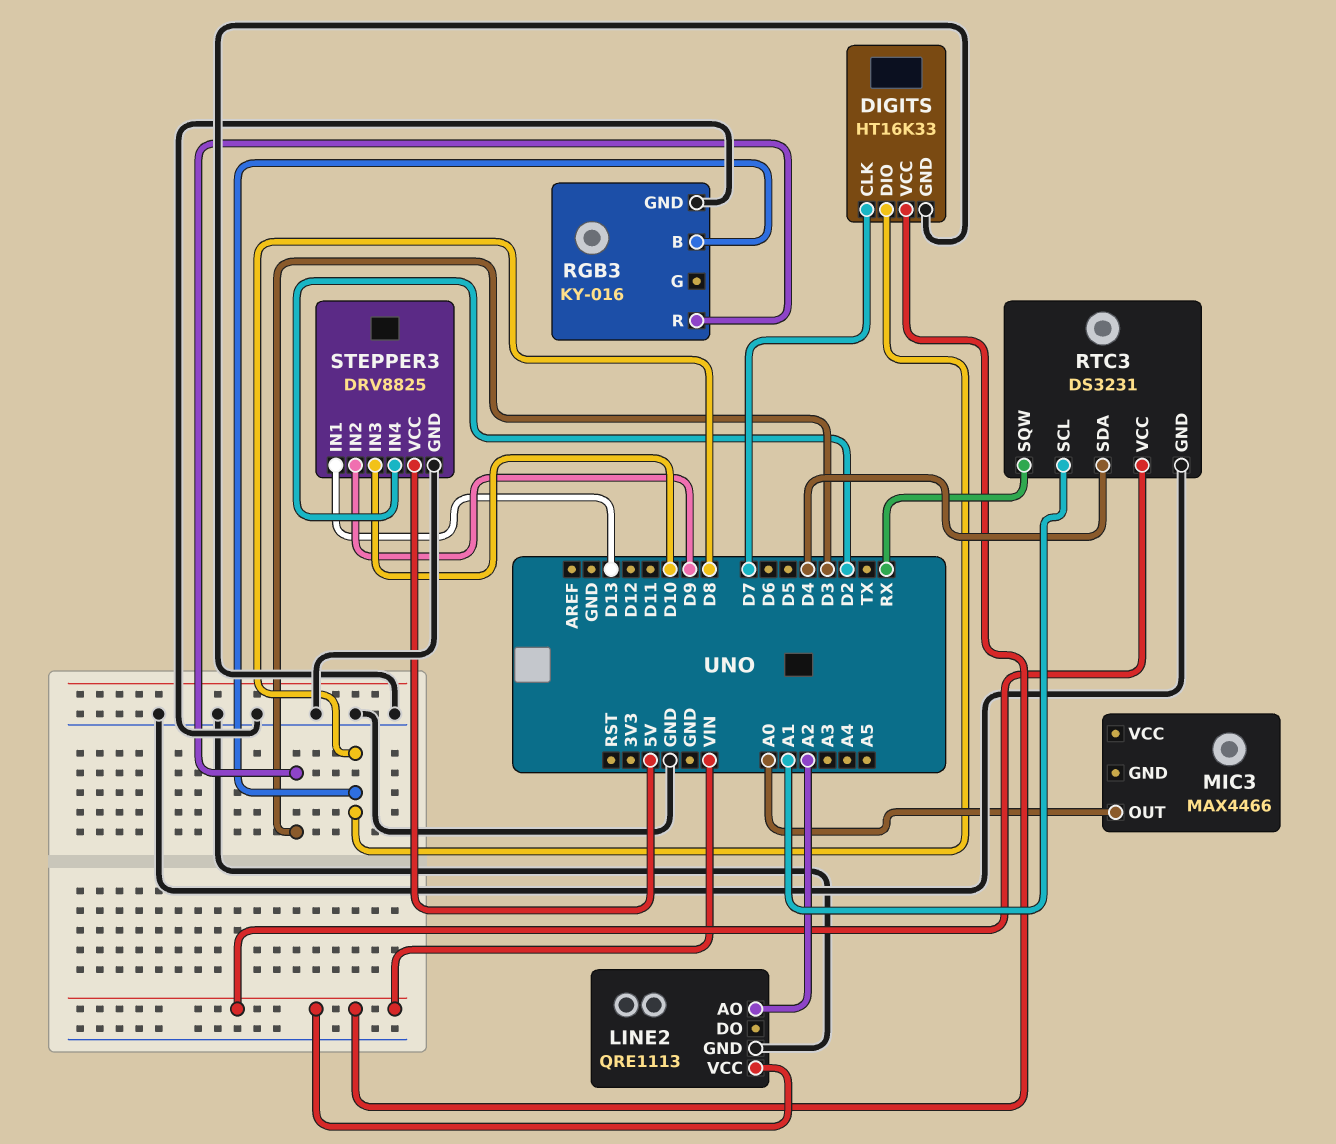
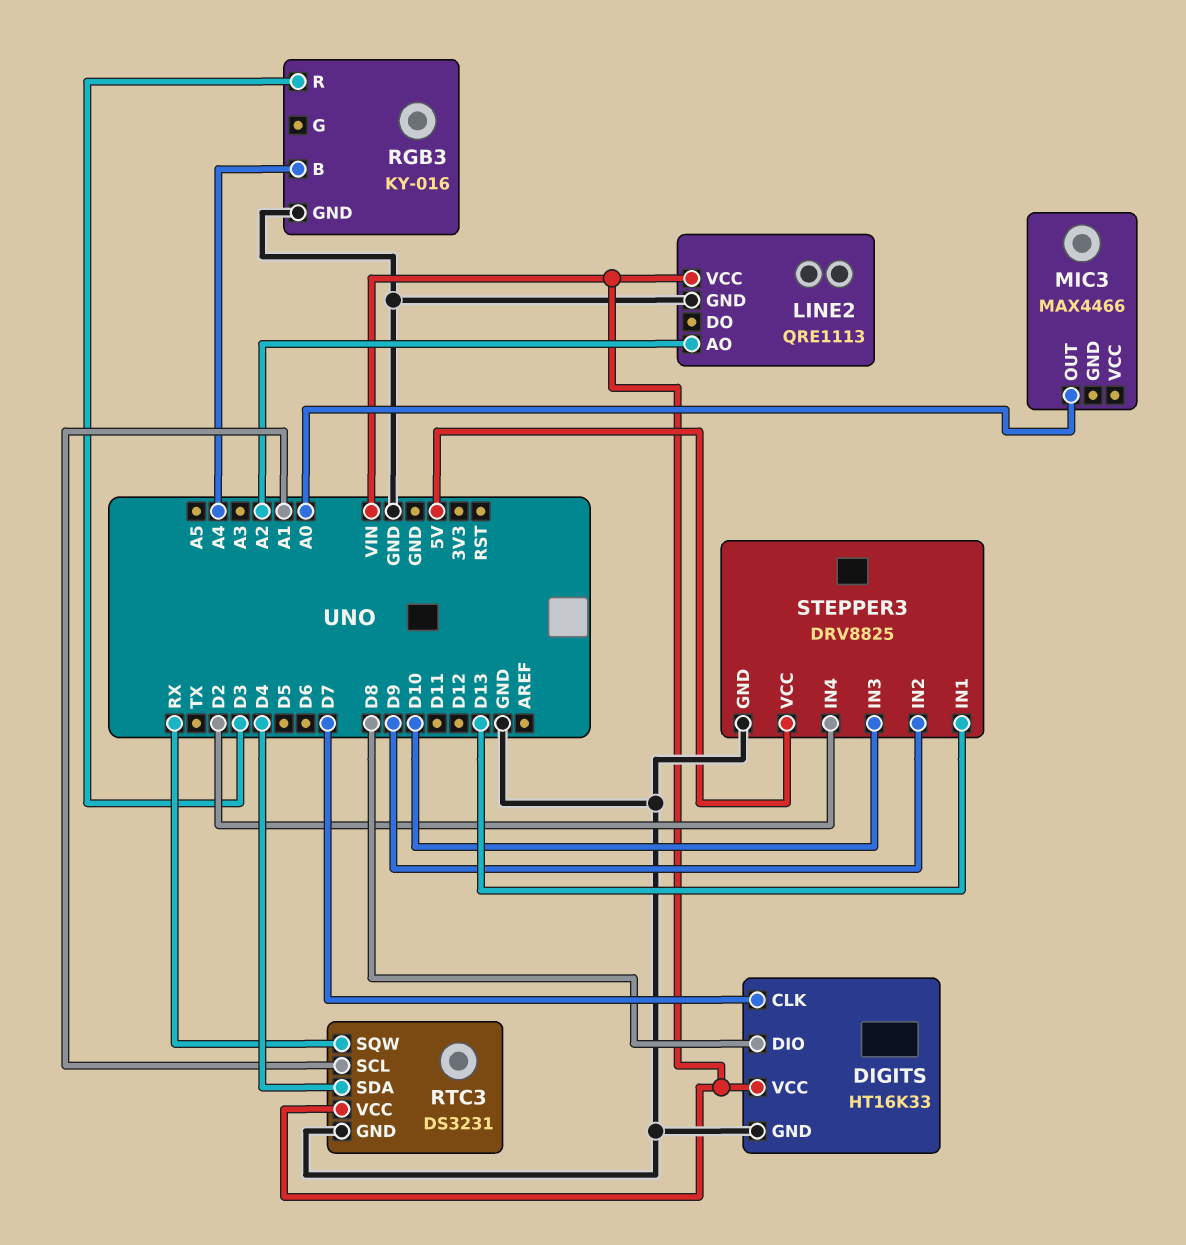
RGB3 pin B: D8 -> A4

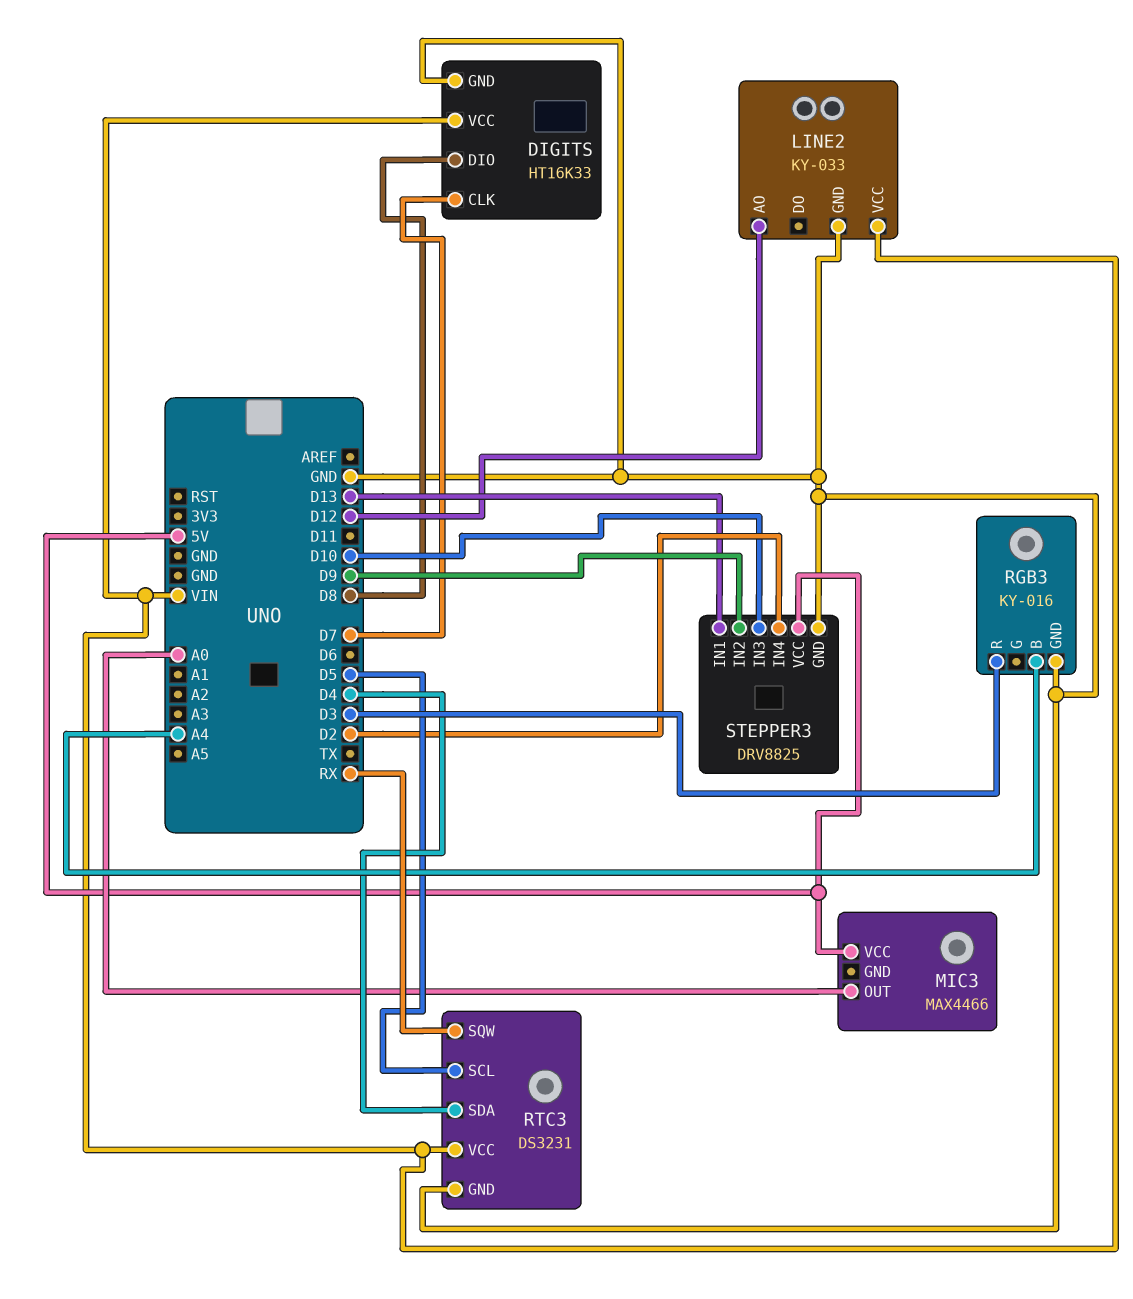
LINE2: QRE1113 -> KY-033
LINE2 pin AO: A2 -> D12
MIC3 pin VCC: none -> 5V
RTC3 pin SCL: A1 -> D5

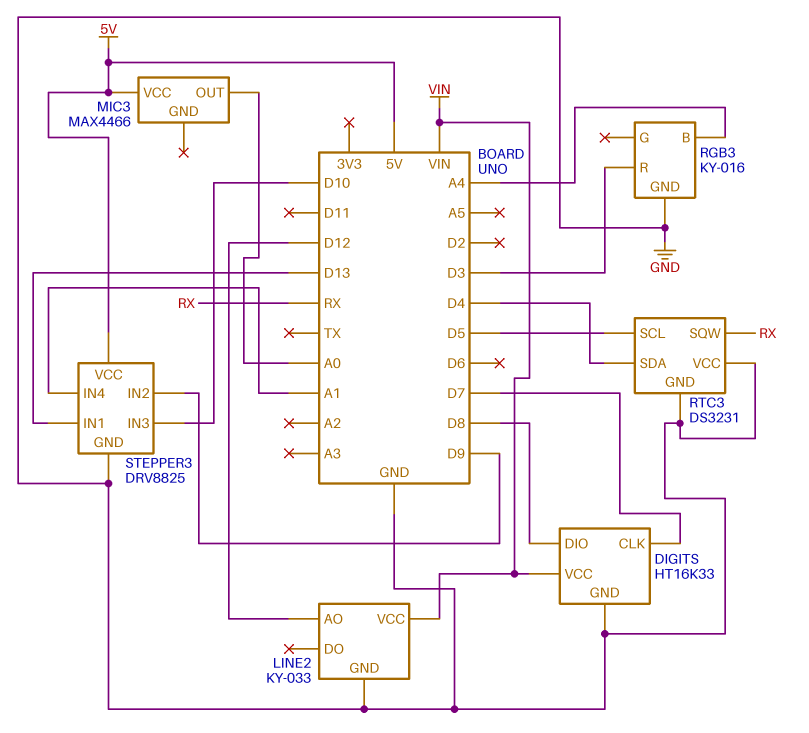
RTC3 pin VCC: VIN -> GND
STEPPER3 pin IN4: D2 -> A1

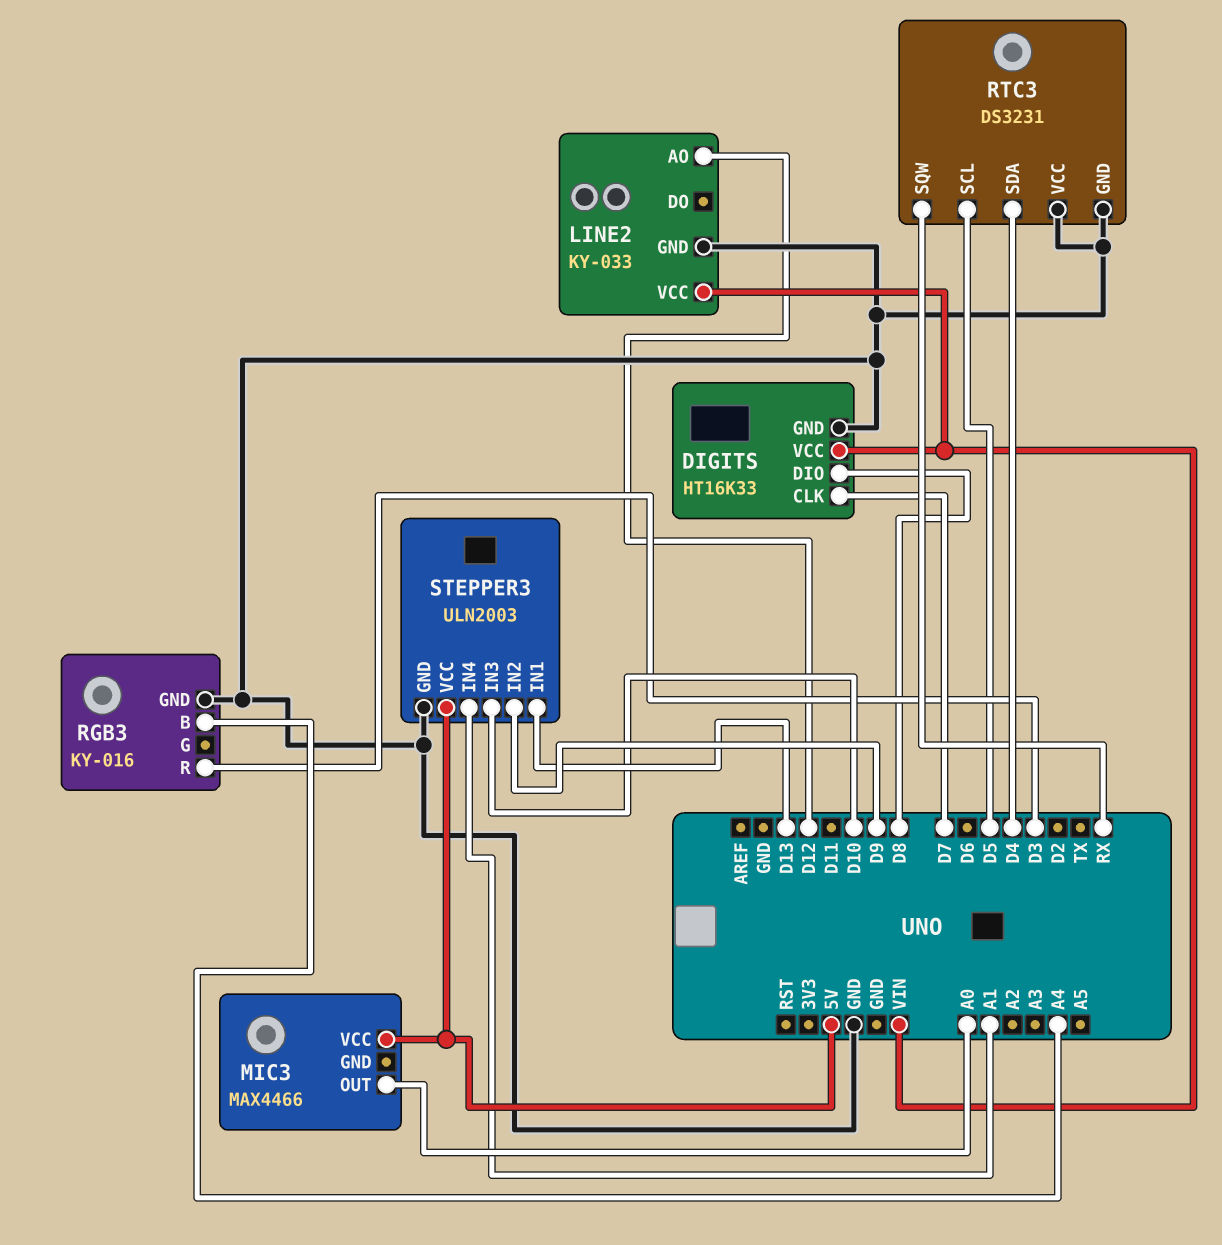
STEPPER3: DRV8825 -> ULN2003

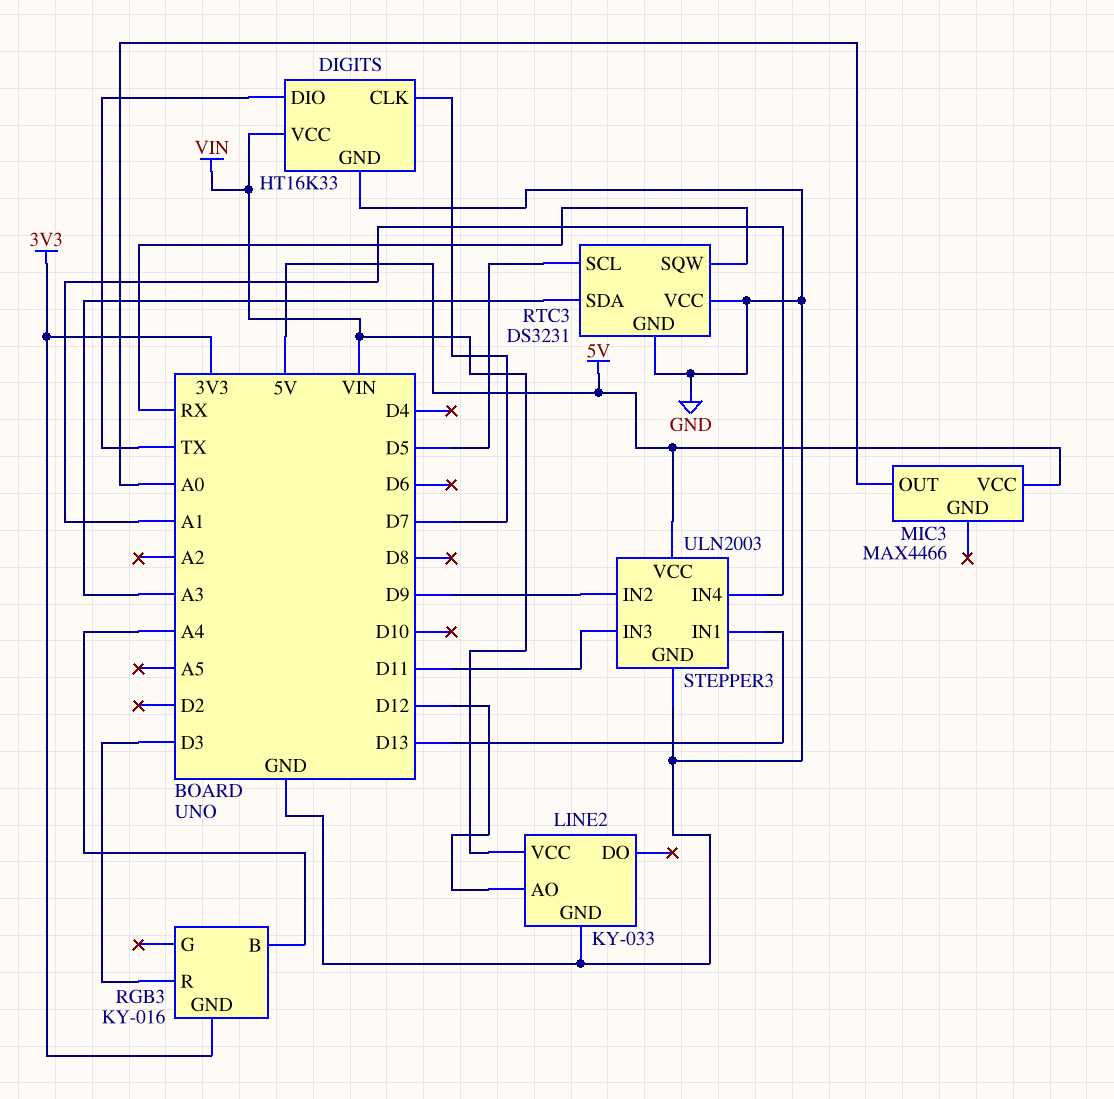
DIGITS pin DIO: D8 -> TX
RGB3 pin GND: GND -> 3V3
RTC3 pin SDA: D4 -> A3
STEPPER3 pin IN3: D10 -> D11

